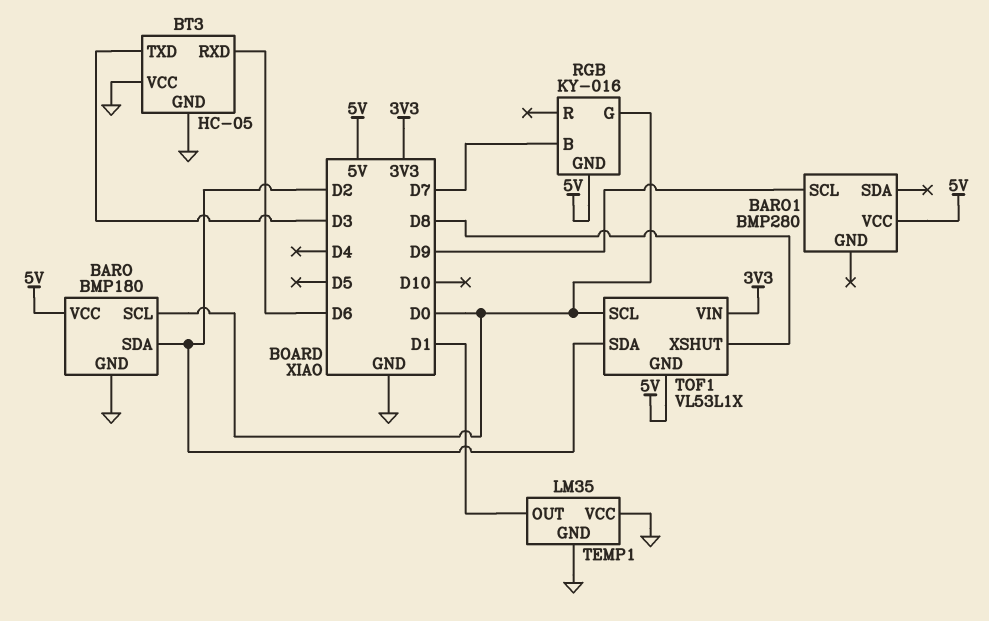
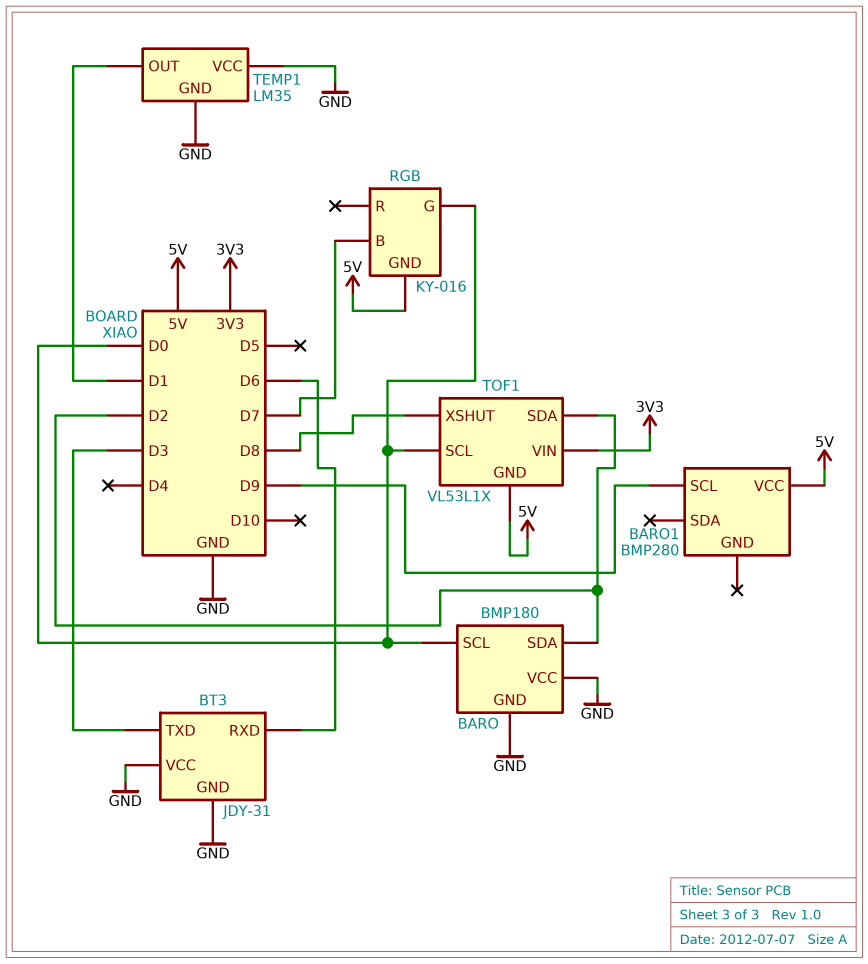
BARO pin VCC: 5V -> GND
BT3: HC-05 -> JDY-31

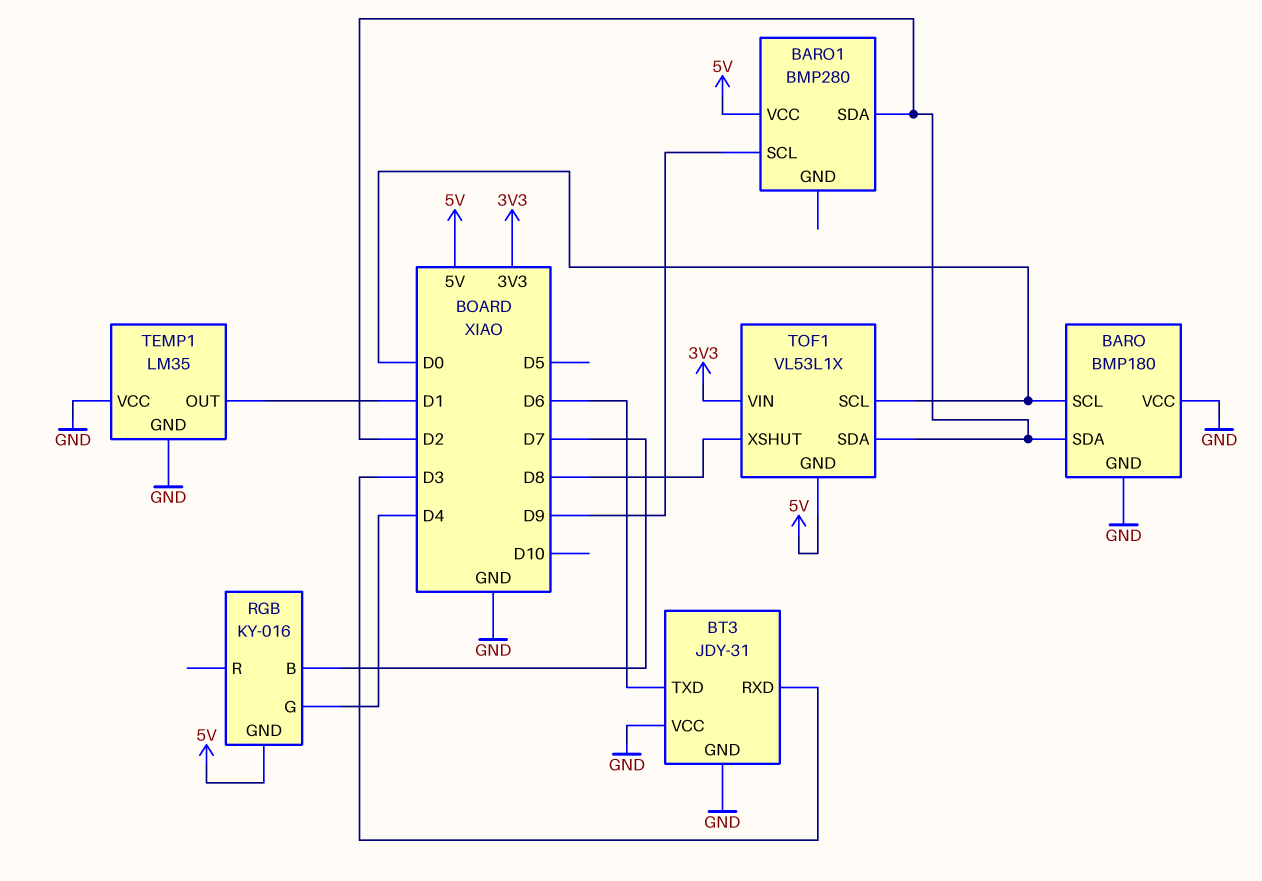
BARO1 pin SDA: none -> D2
BT3 pin RXD: D6 -> D3
BT3 pin TXD: D3 -> D6
RGB pin G: D0 -> D4

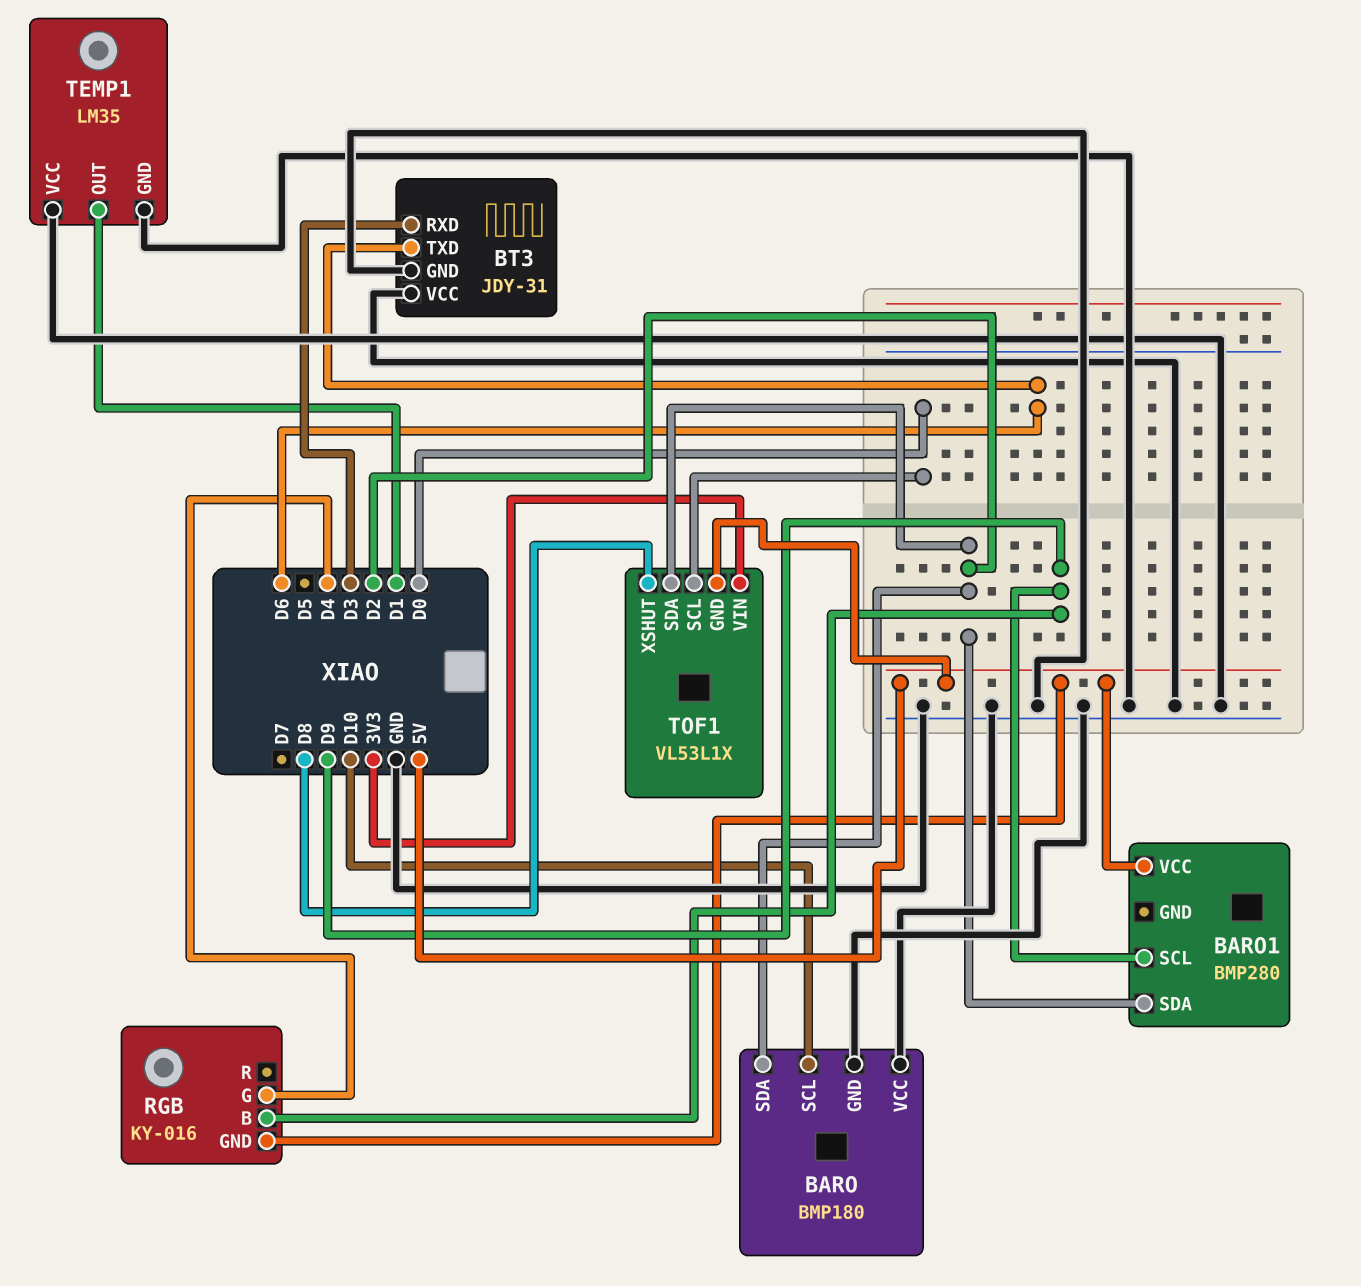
BARO pin SCL: D0 -> D10
RGB pin B: D7 -> D9

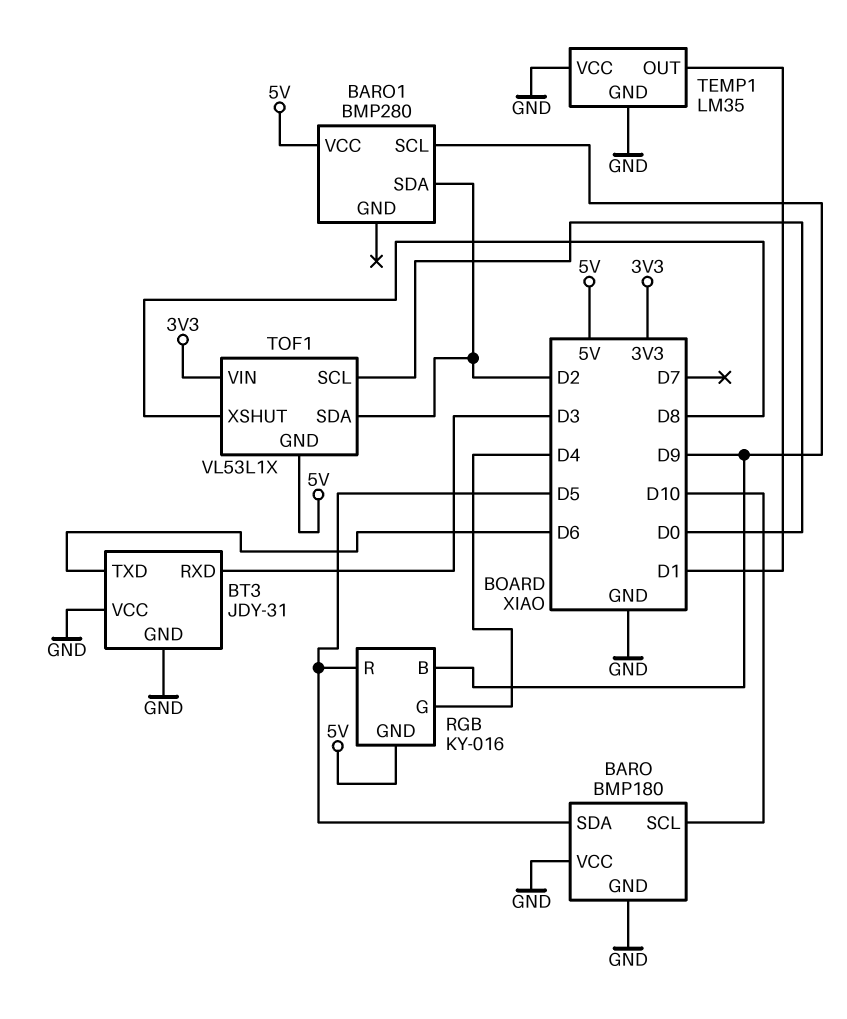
BARO pin SDA: D2 -> D5
RGB pin R: none -> D5

